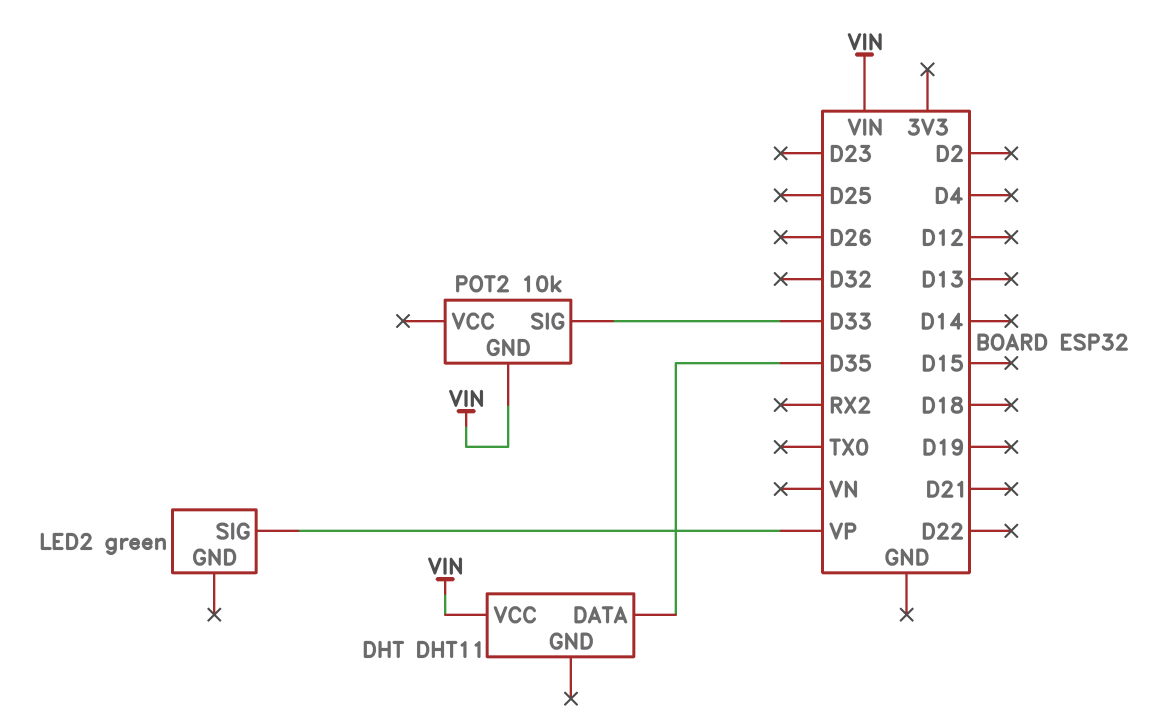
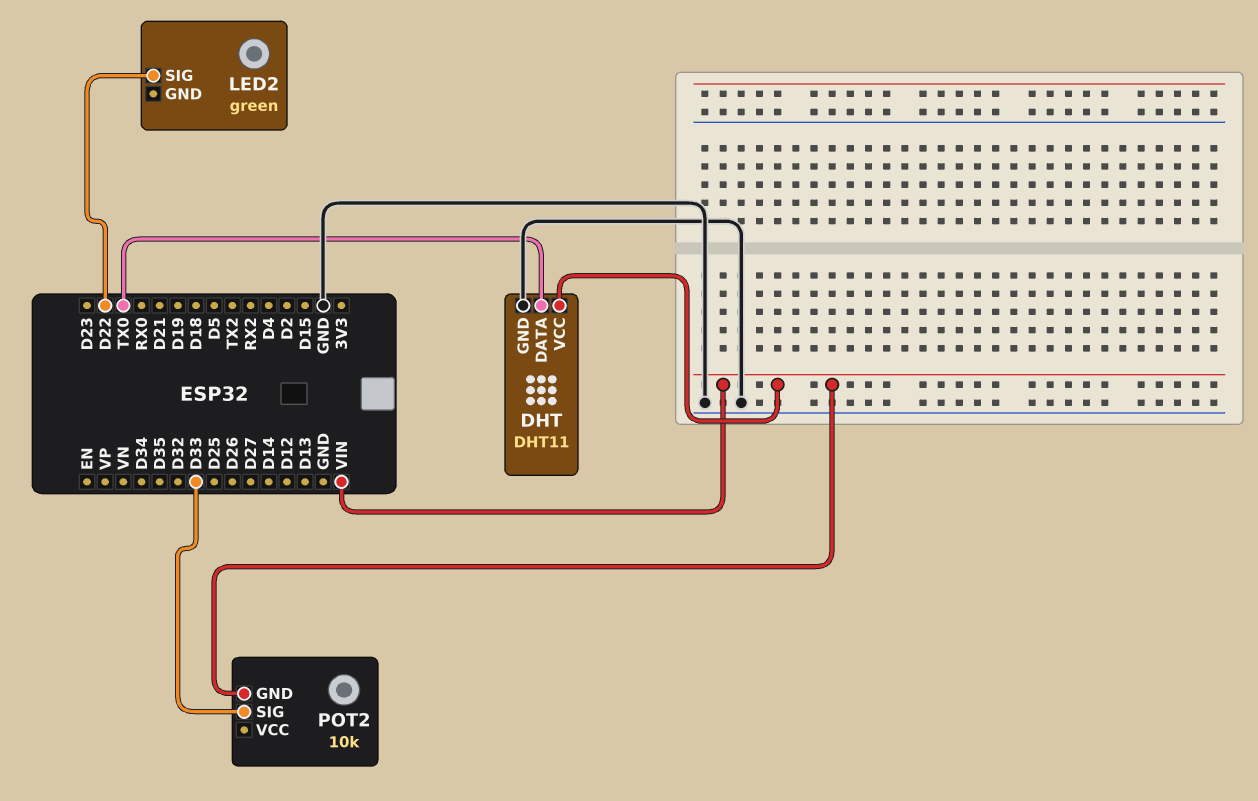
DHT pin DATA: D35 -> TX0
DHT pin GND: none -> GND
LED2 pin SIG: VP -> D22

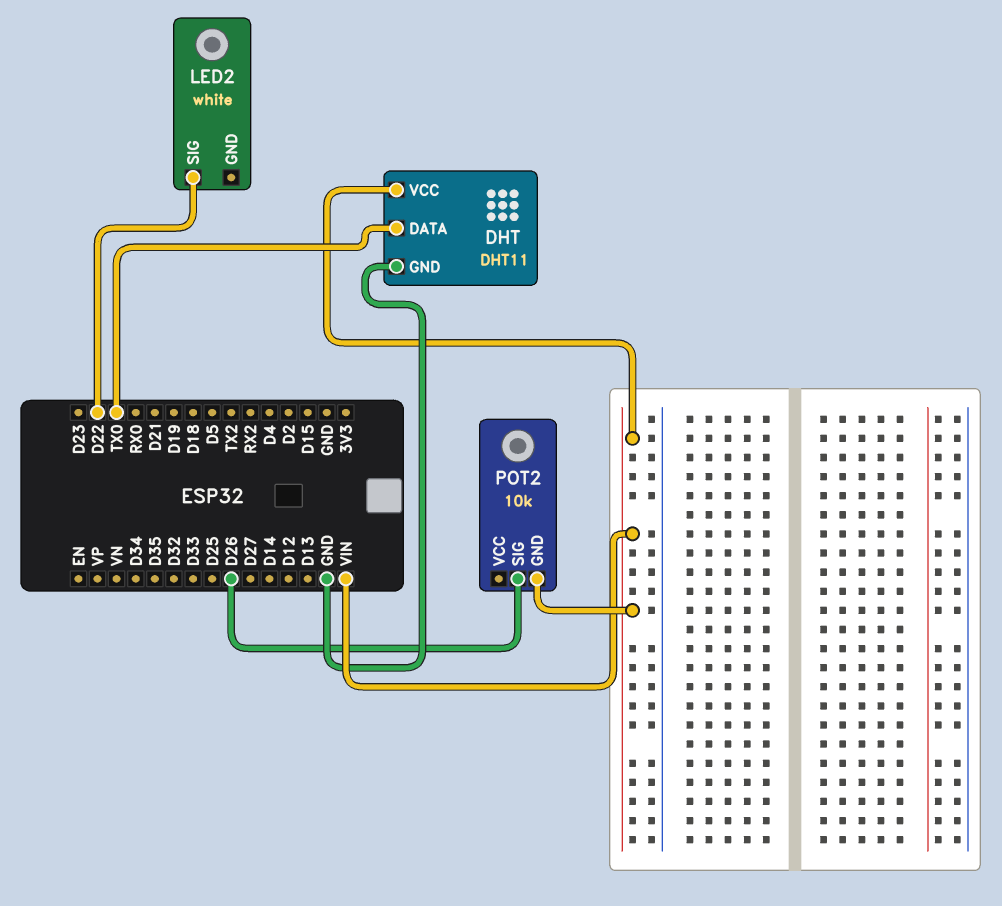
LED2: green -> white
POT2 pin SIG: D33 -> D26

